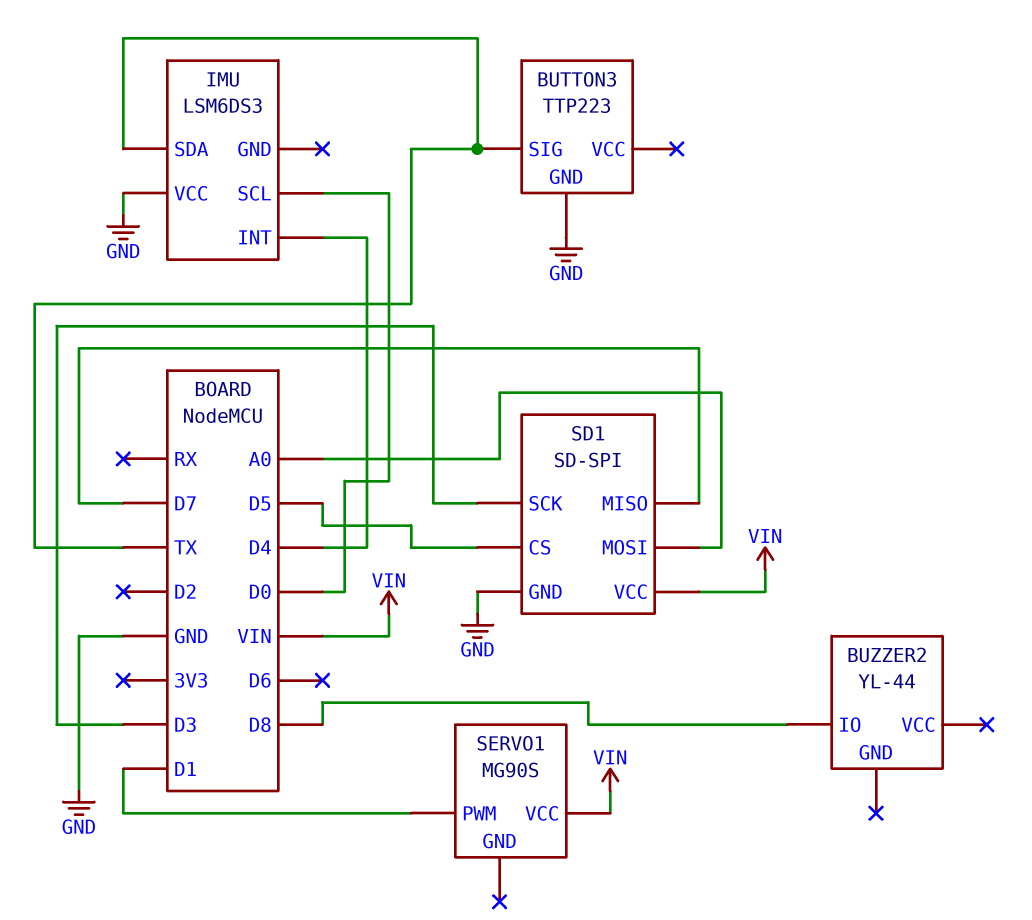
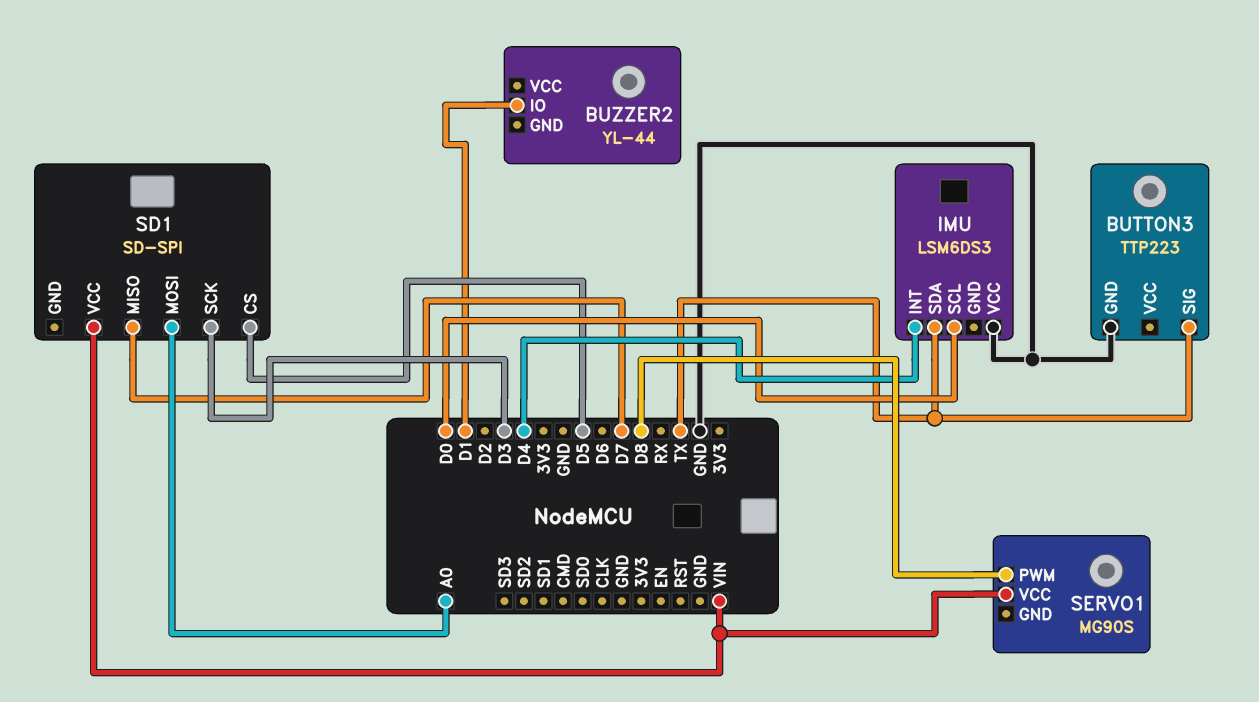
BUZZER2 pin IO: D8 -> D1
SD1 pin GND: GND -> none
SERVO1 pin PWM: D1 -> D8

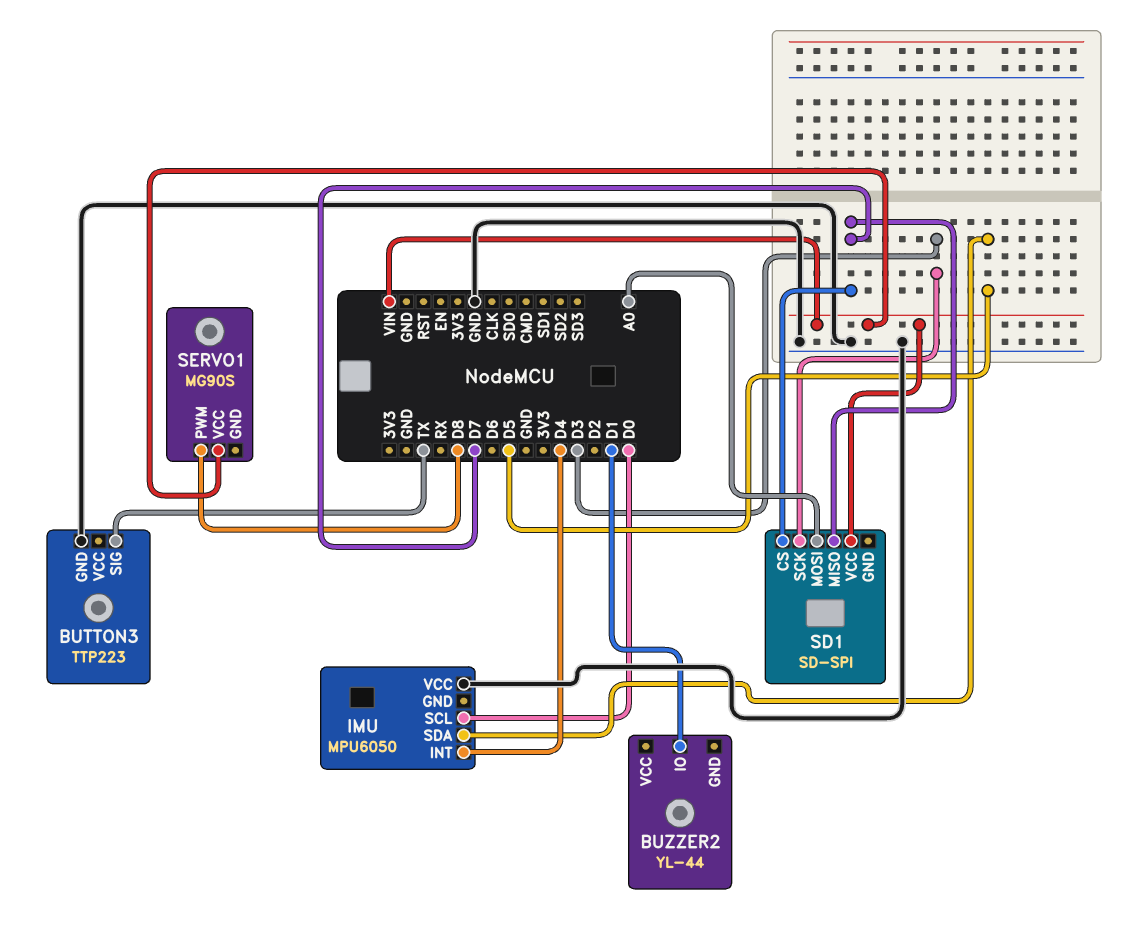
IMU: LSM6DS3 -> MPU6050
IMU pin SDA: TX -> D5
SD1 pin CS: D5 -> D7

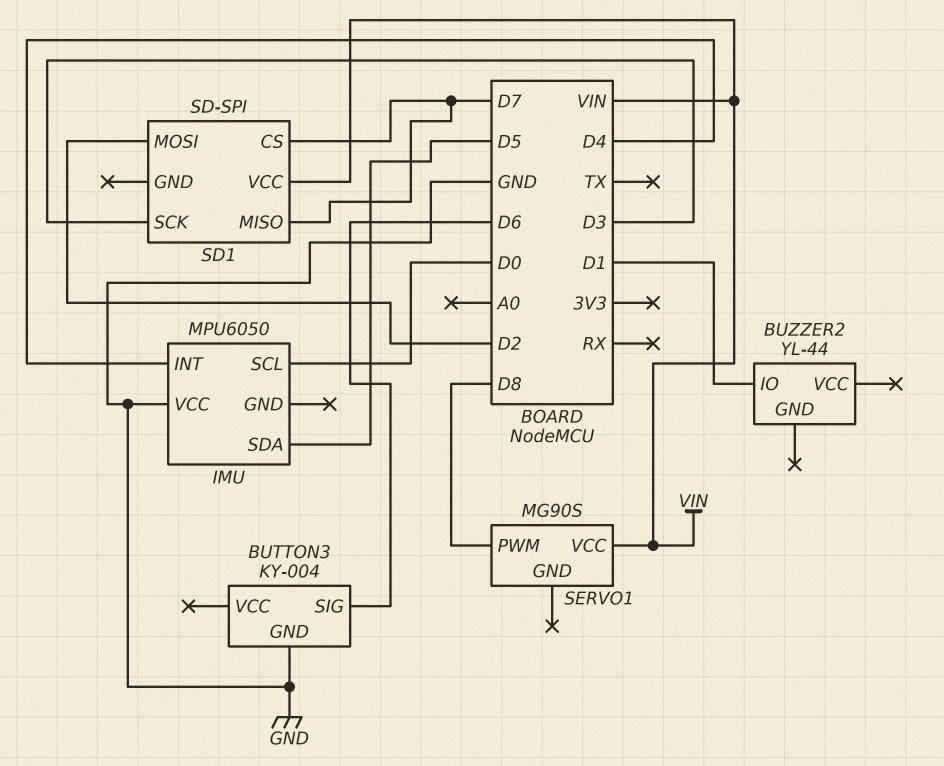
BUTTON3: TTP223 -> KY-004
BUTTON3 pin SIG: TX -> D6
SD1 pin MOSI: A0 -> D2

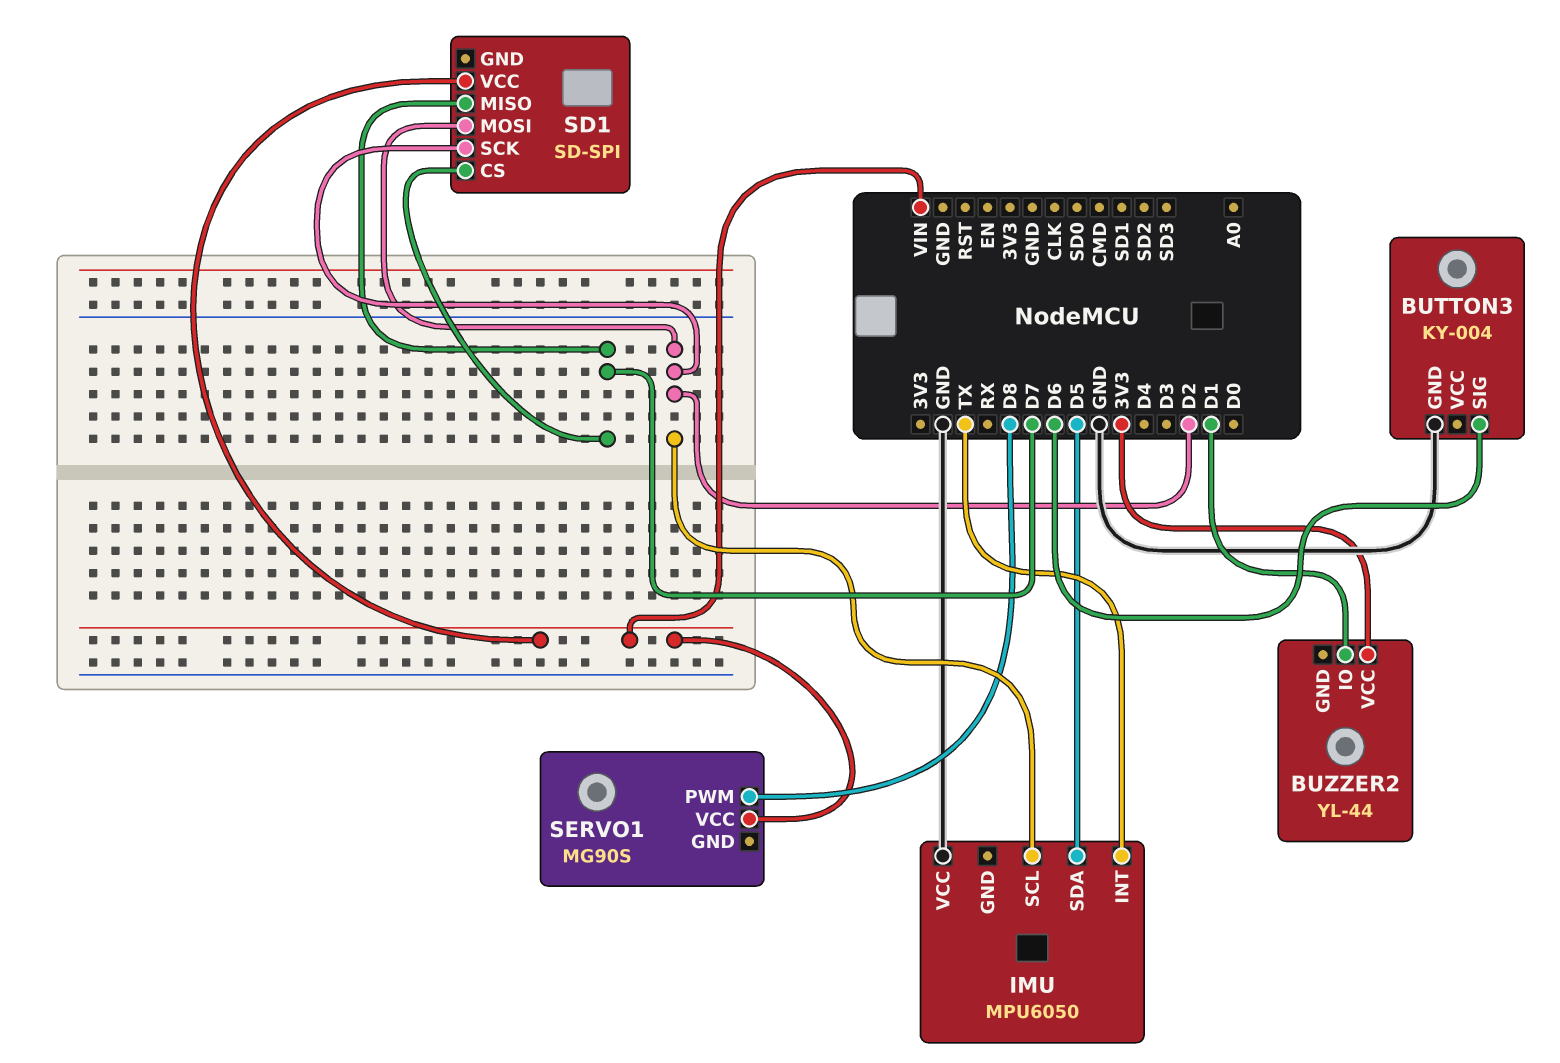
BUZZER2 pin VCC: none -> 3V3
IMU pin INT: D4 -> TX
IMU pin SCL: D0 -> D2
SD1 pin SCK: D3 -> D2

